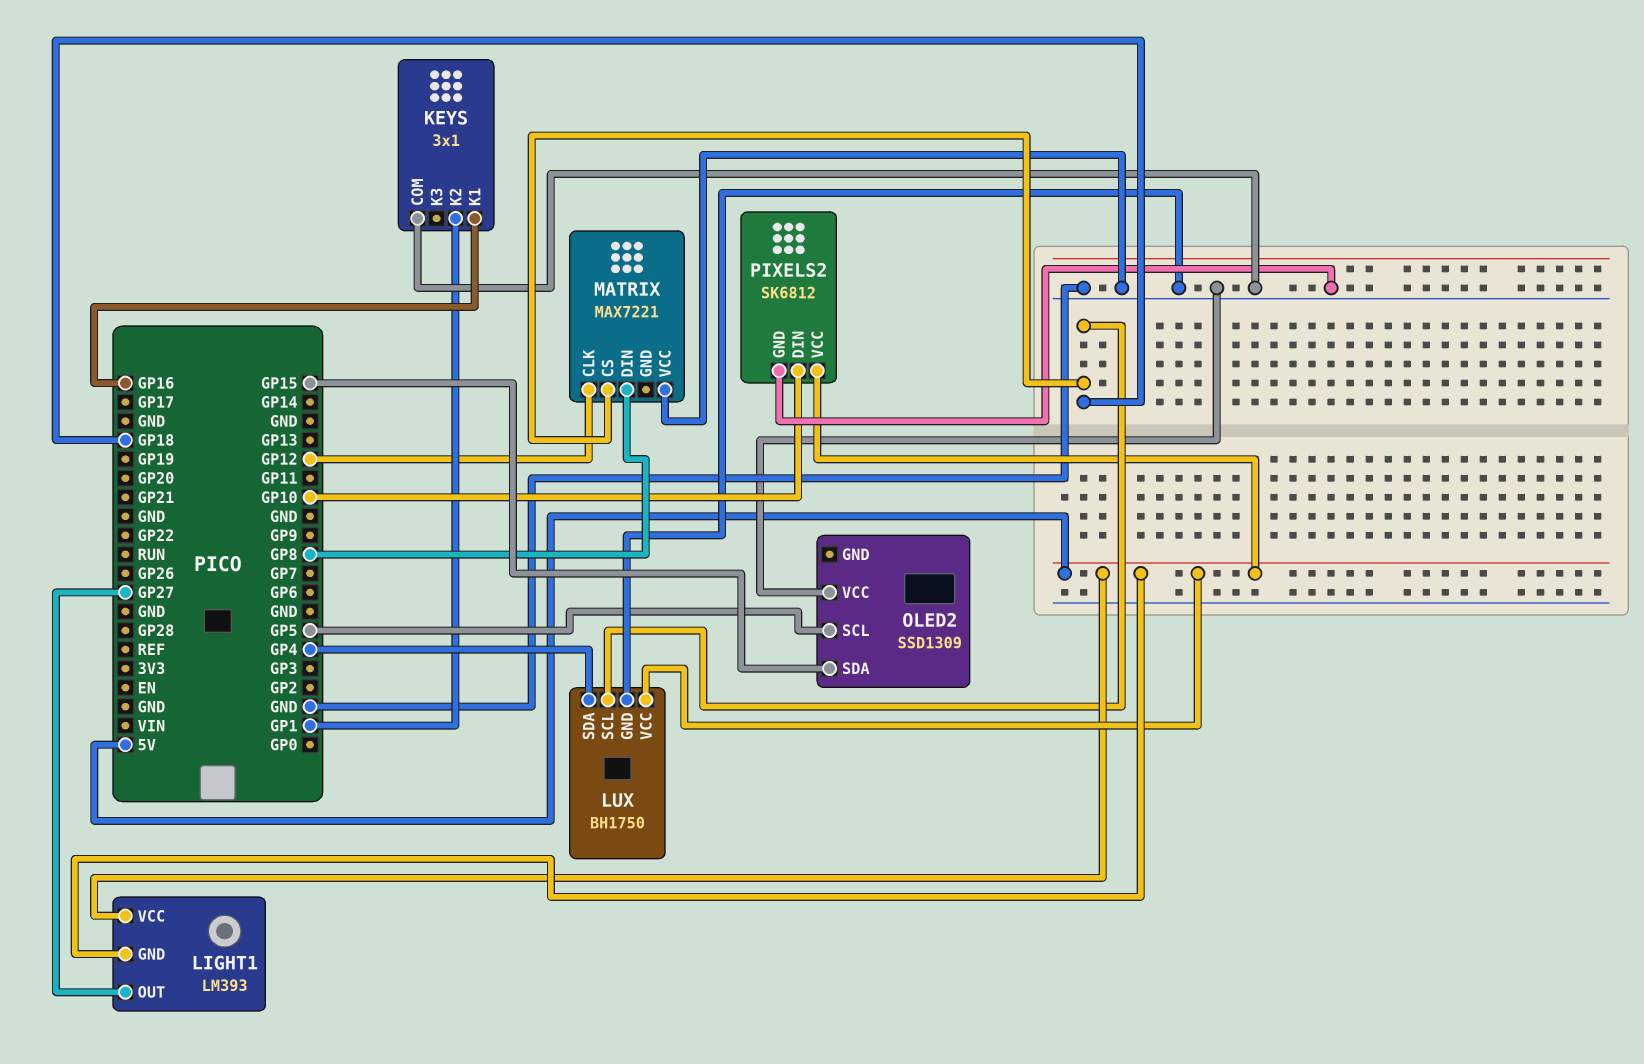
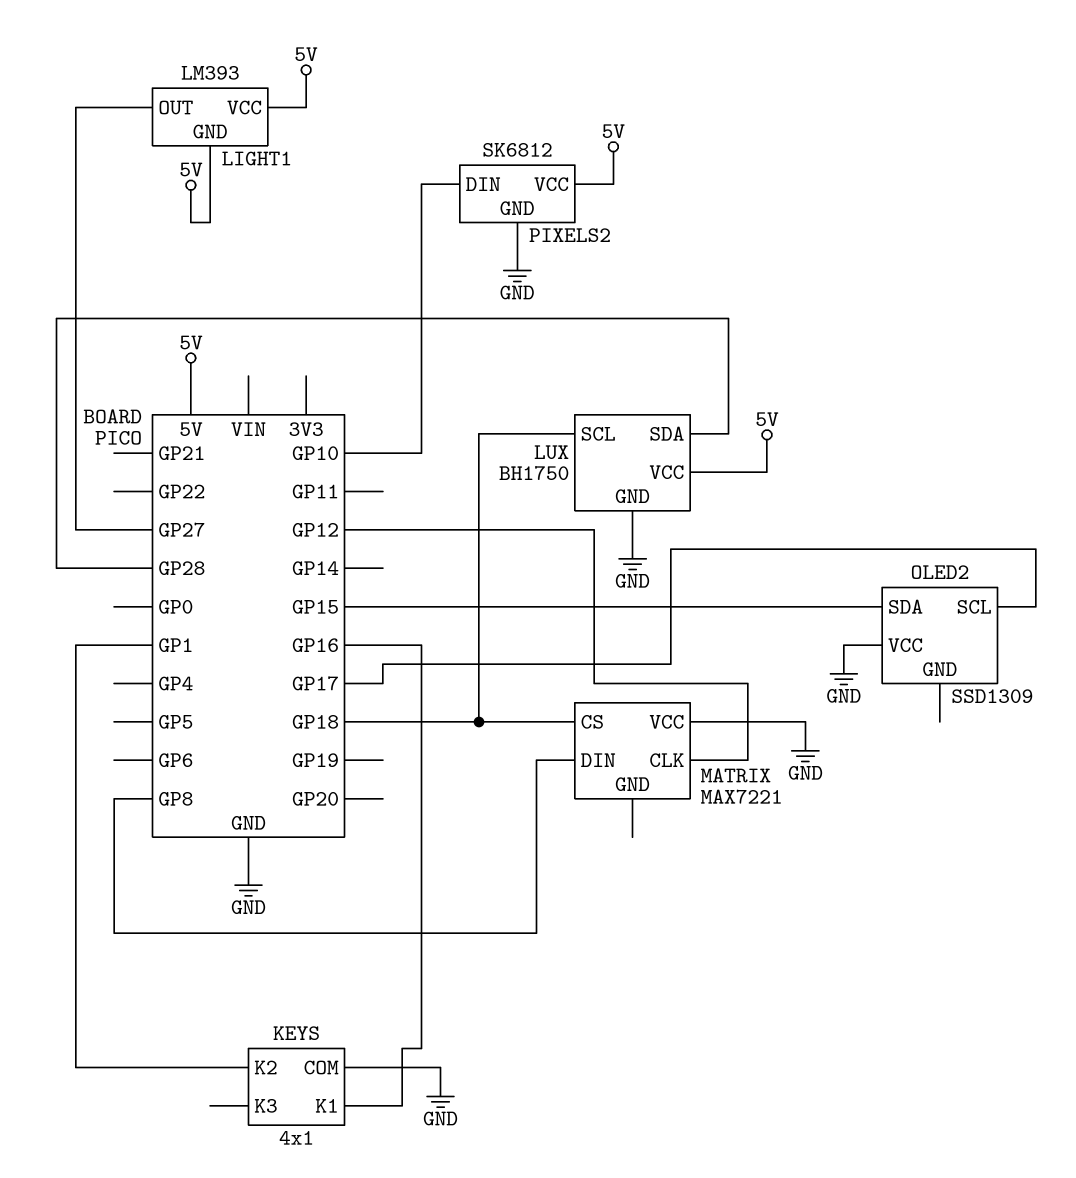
KEYS: 3x1 -> 4x1
LUX pin SDA: GP4 -> GP28
OLED2 pin SCL: GP5 -> GP17

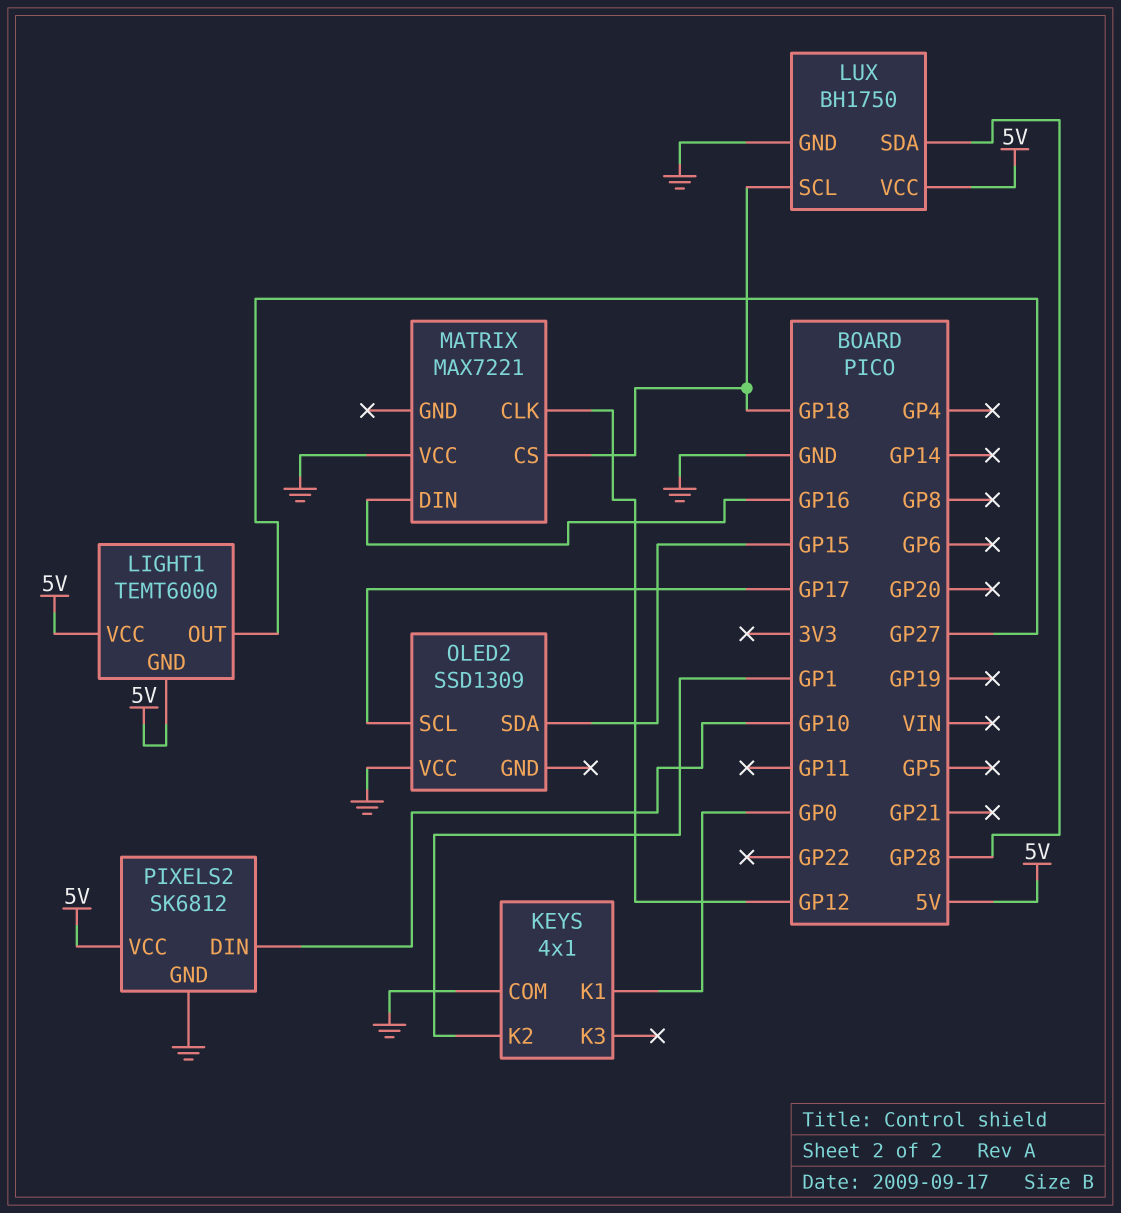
KEYS pin K1: GP16 -> GP0
LIGHT1: LM393 -> TEMT6000
MATRIX pin DIN: GP8 -> GP16

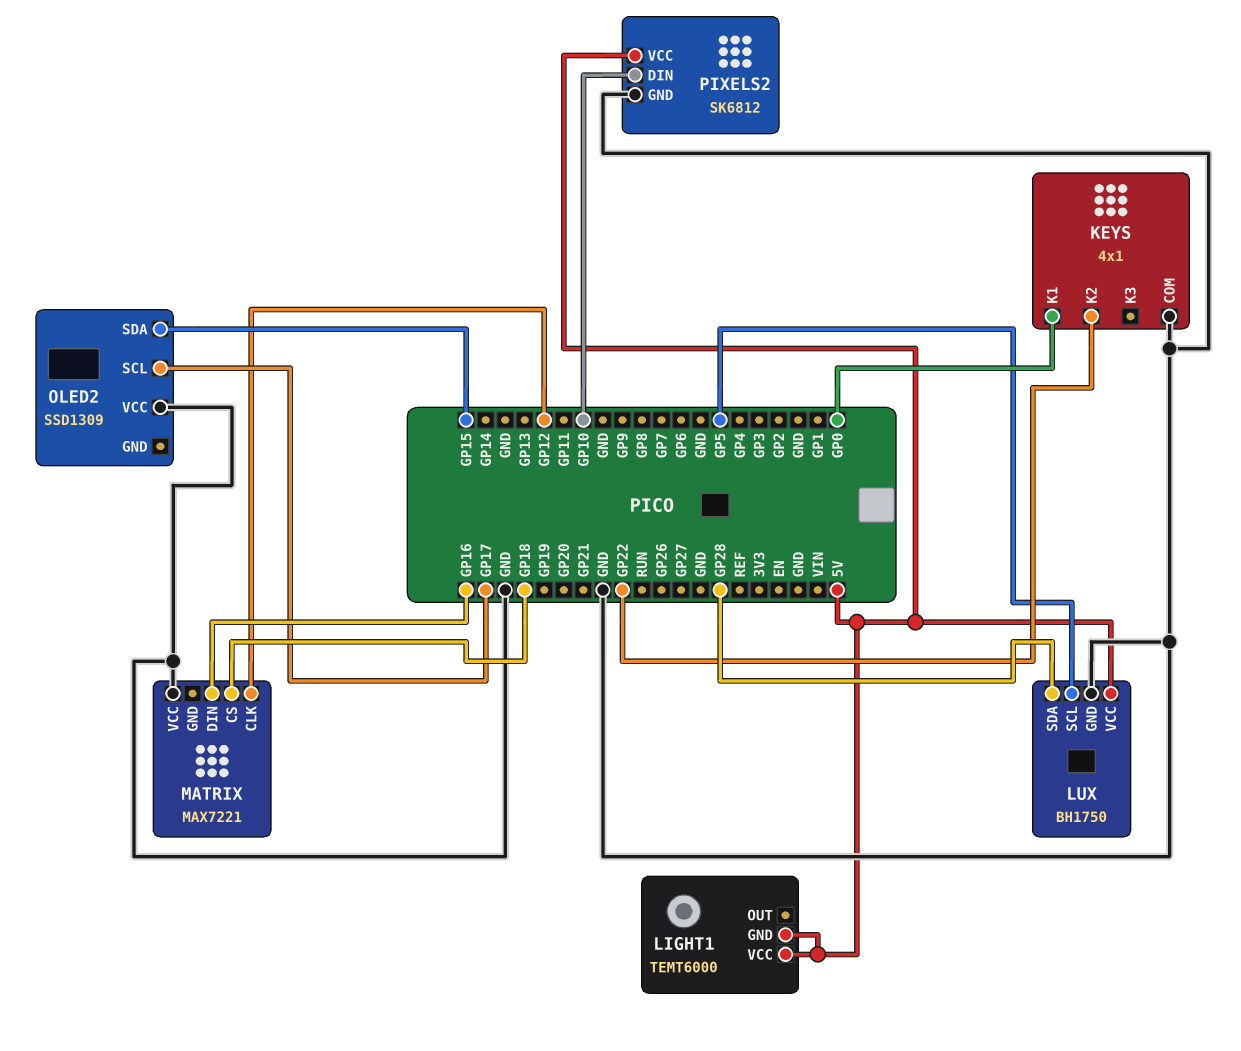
KEYS pin K2: GP1 -> GP22
LIGHT1 pin OUT: GP27 -> none
LUX pin SCL: GP18 -> GP5

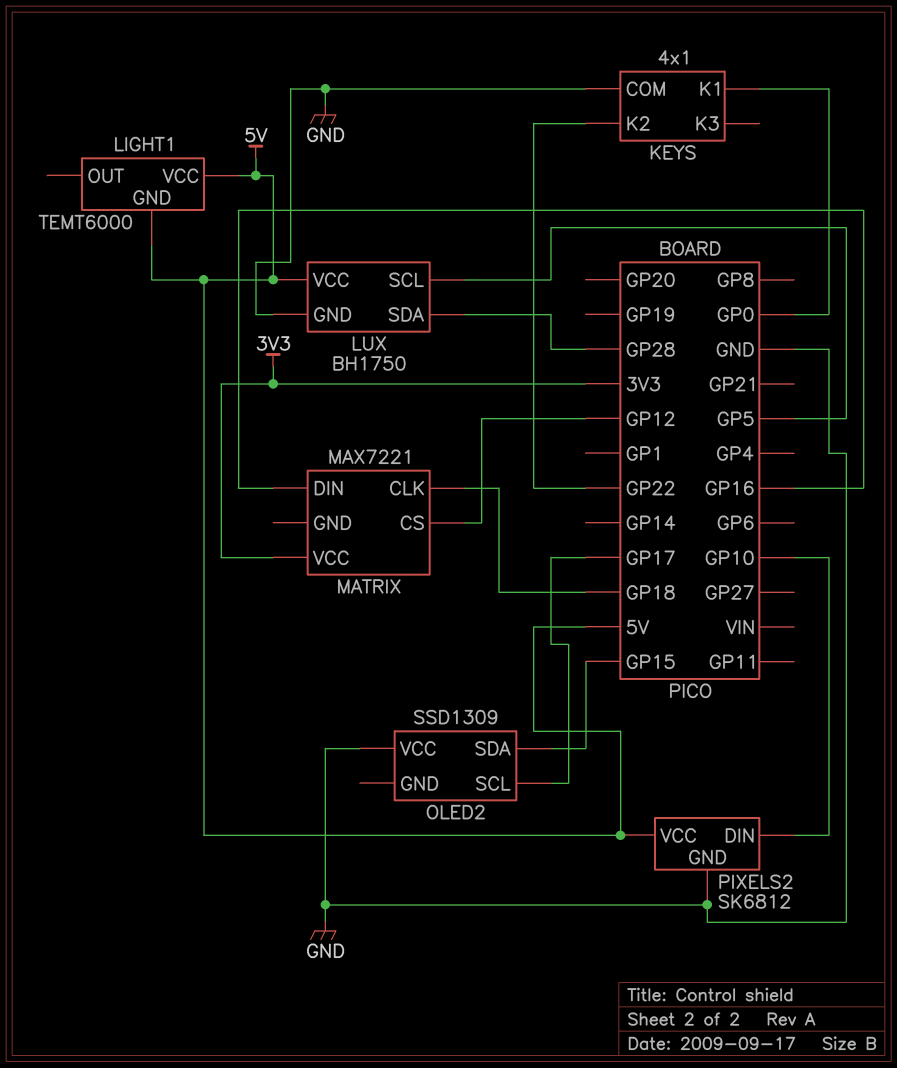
MATRIX pin CLK: GP12 -> GP18
MATRIX pin CS: GP18 -> GP12
MATRIX pin VCC: GND -> 3V3

